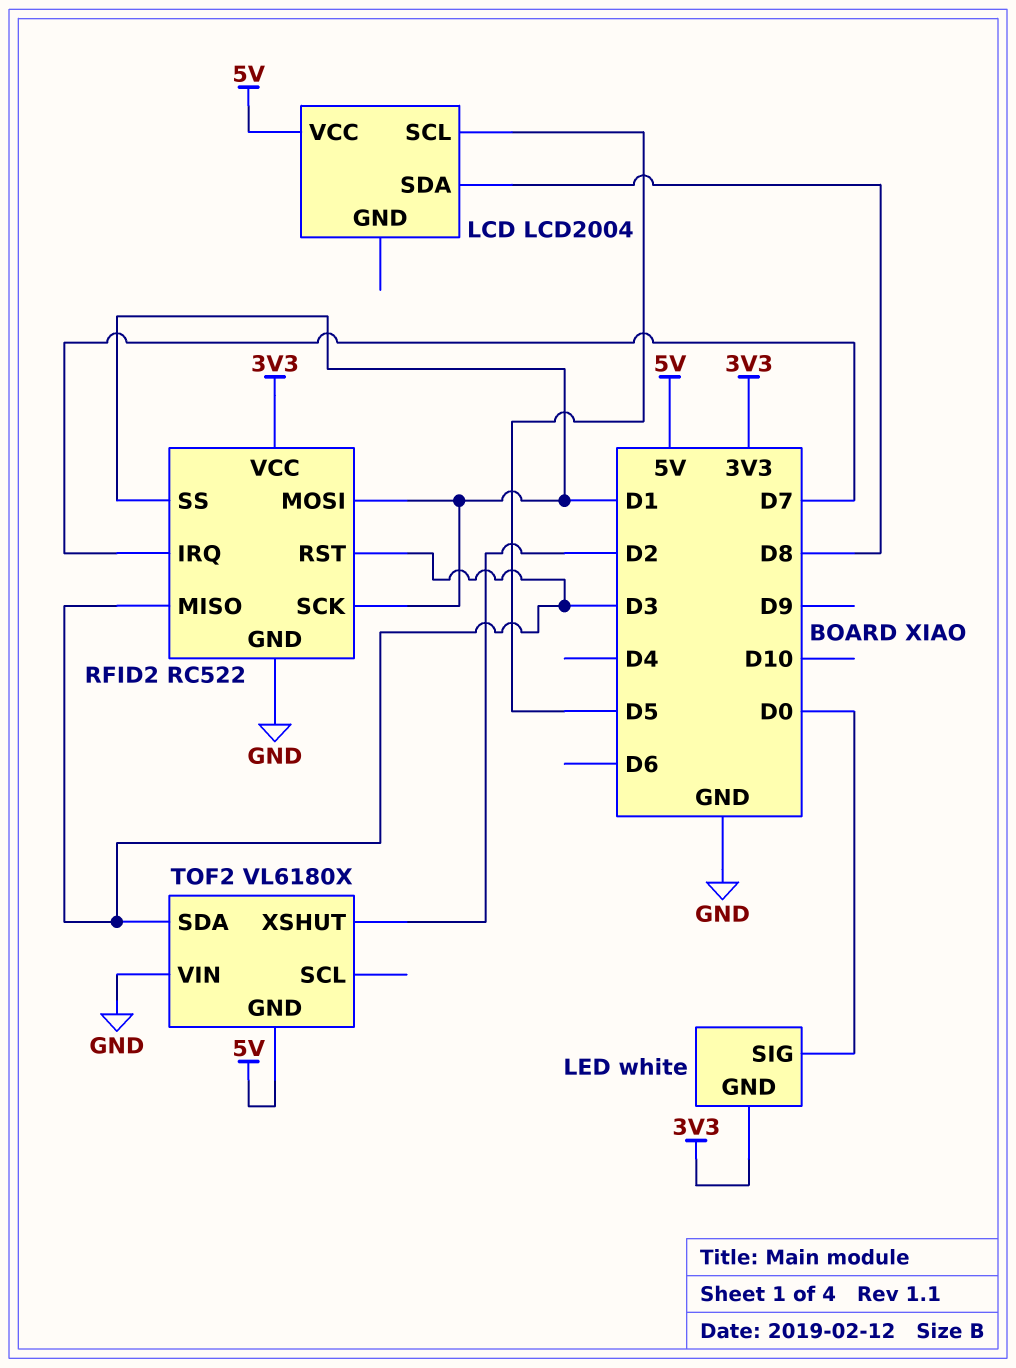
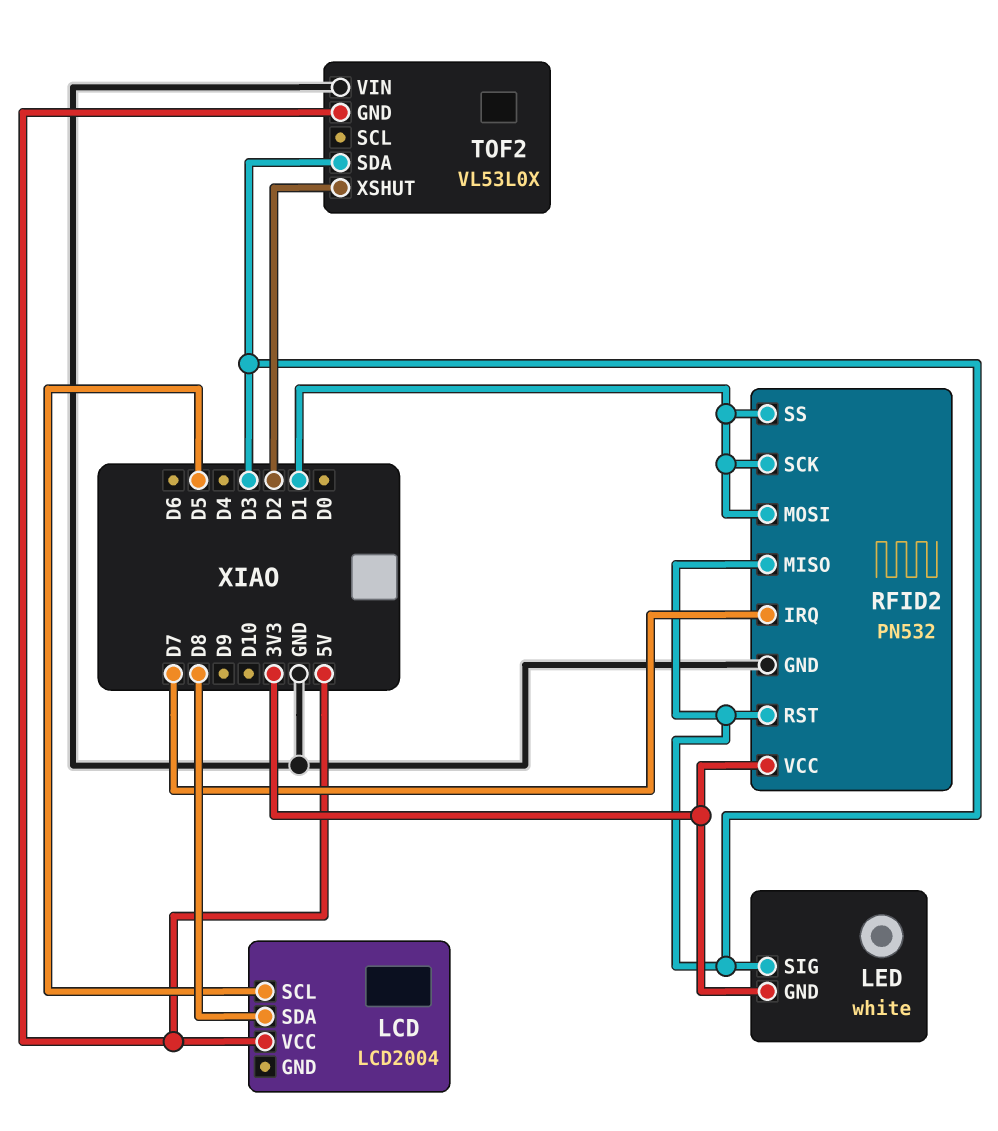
LED pin SIG: D0 -> D3
RFID2: RC522 -> PN532
TOF2: VL6180X -> VL53L0X

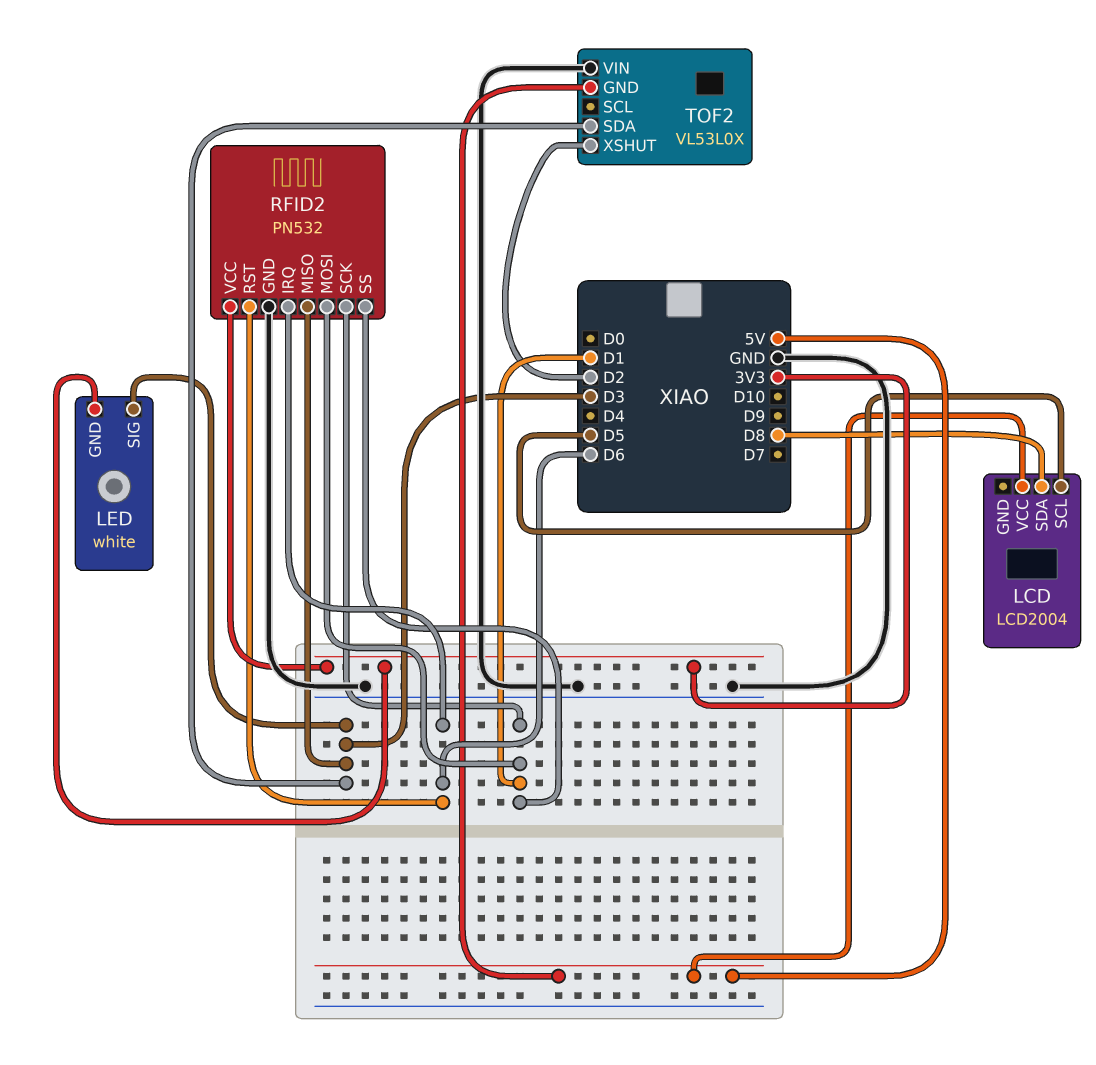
RFID2 pin IRQ: D7 -> D6
RFID2 pin RST: D3 -> D6

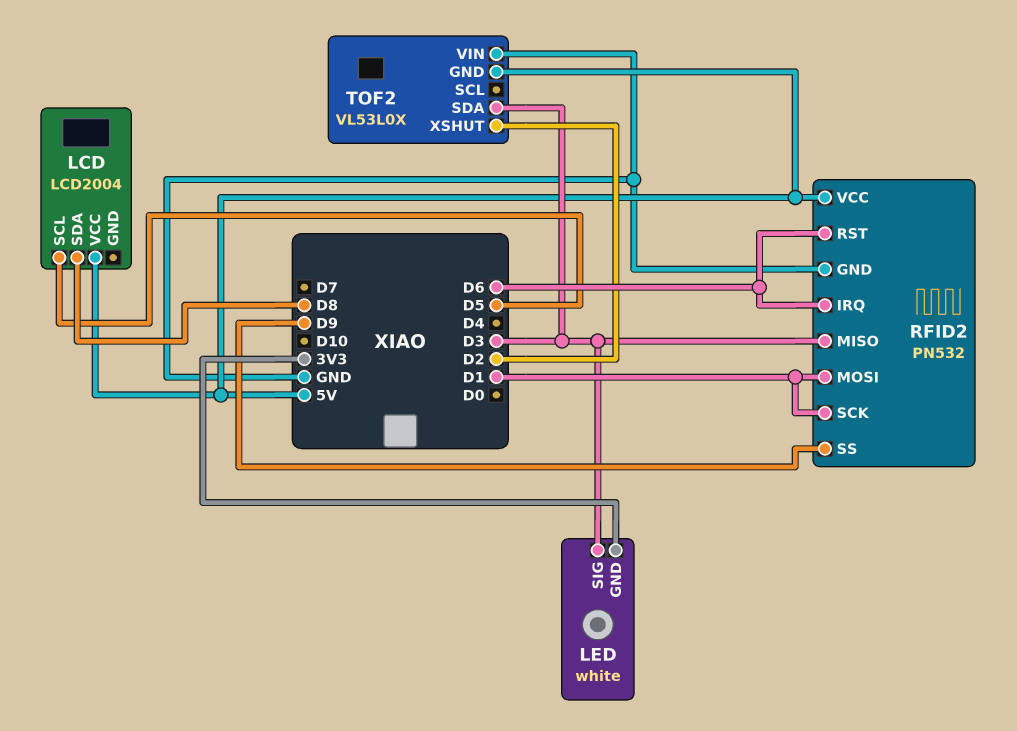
RFID2 pin SS: D1 -> D9
RFID2 pin VCC: 3V3 -> 5V

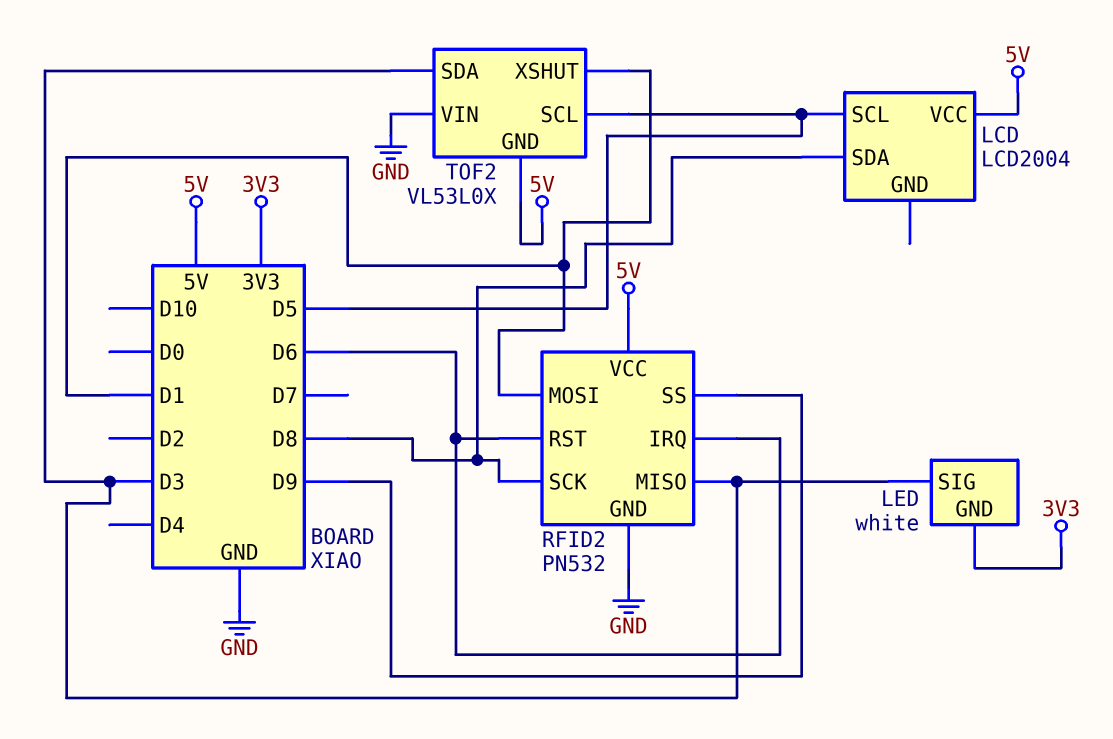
RFID2 pin SCK: D1 -> D8
TOF2 pin SCL: none -> D5
TOF2 pin XSHUT: D2 -> D1

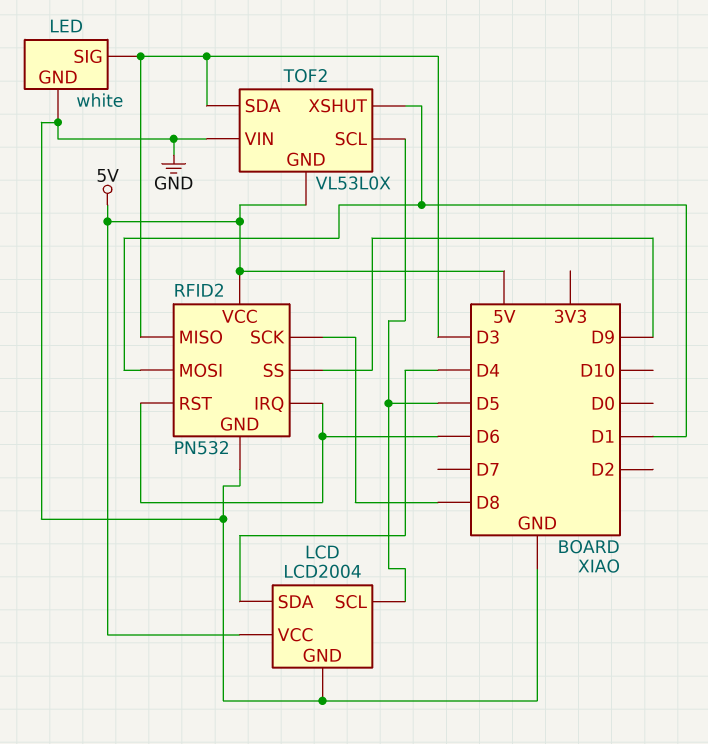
LCD pin GND: none -> GND
LCD pin SDA: D8 -> D4
LED pin GND: 3V3 -> GND

